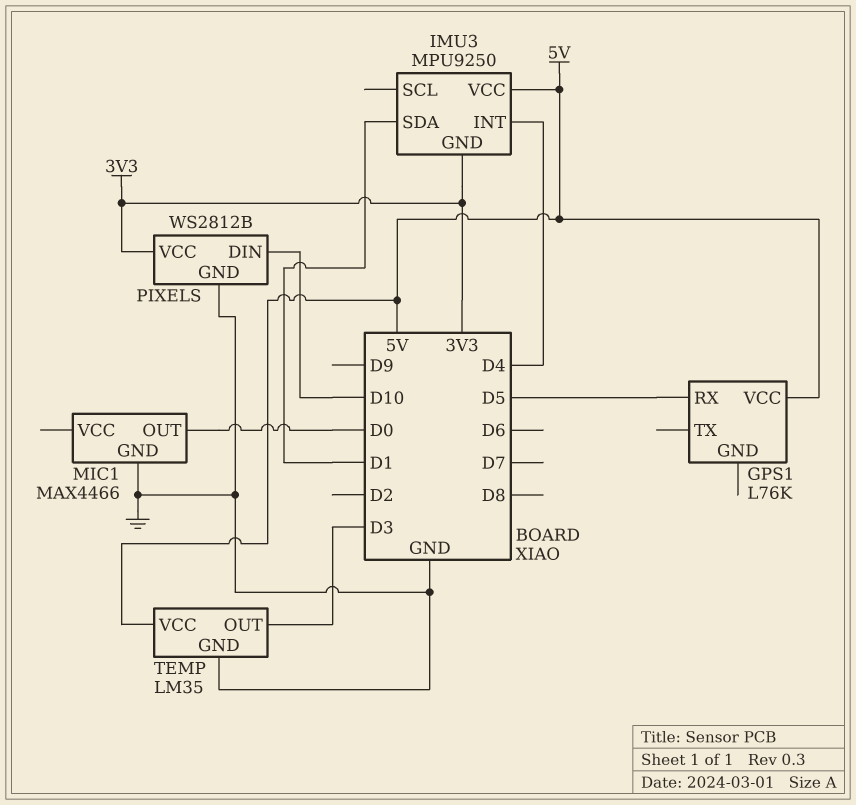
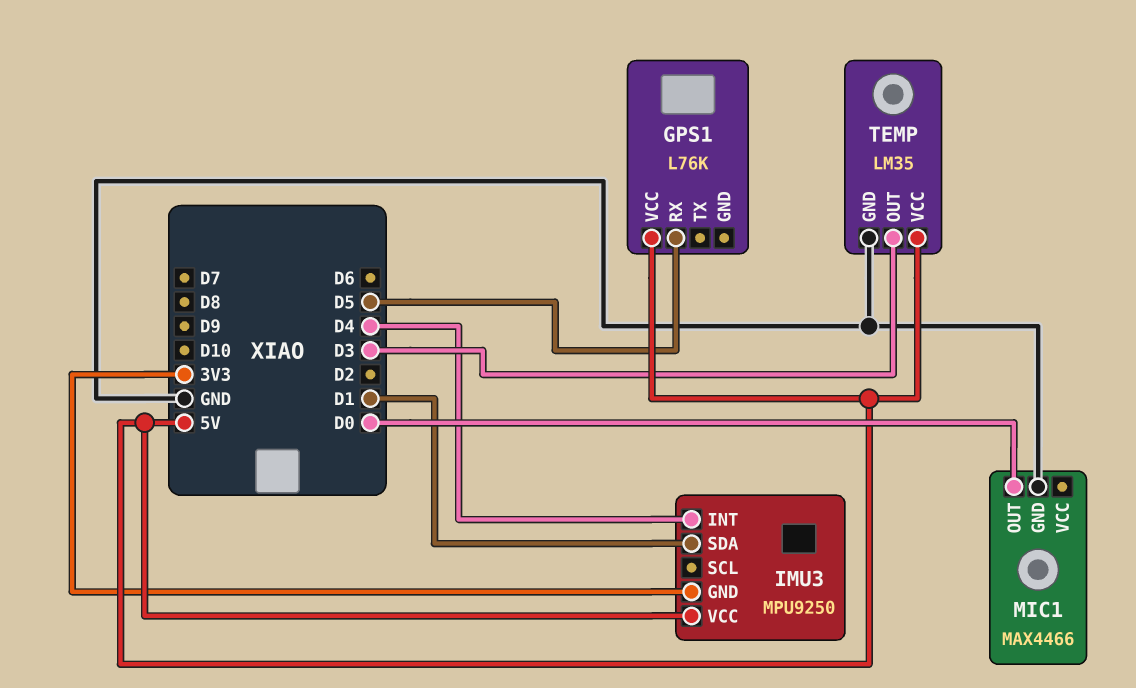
PIXELS: WS2812B -> none
PIXELS pin DIN: D10 -> none
PIXELS pin GND: GND -> none
PIXELS pin VCC: 3V3 -> none

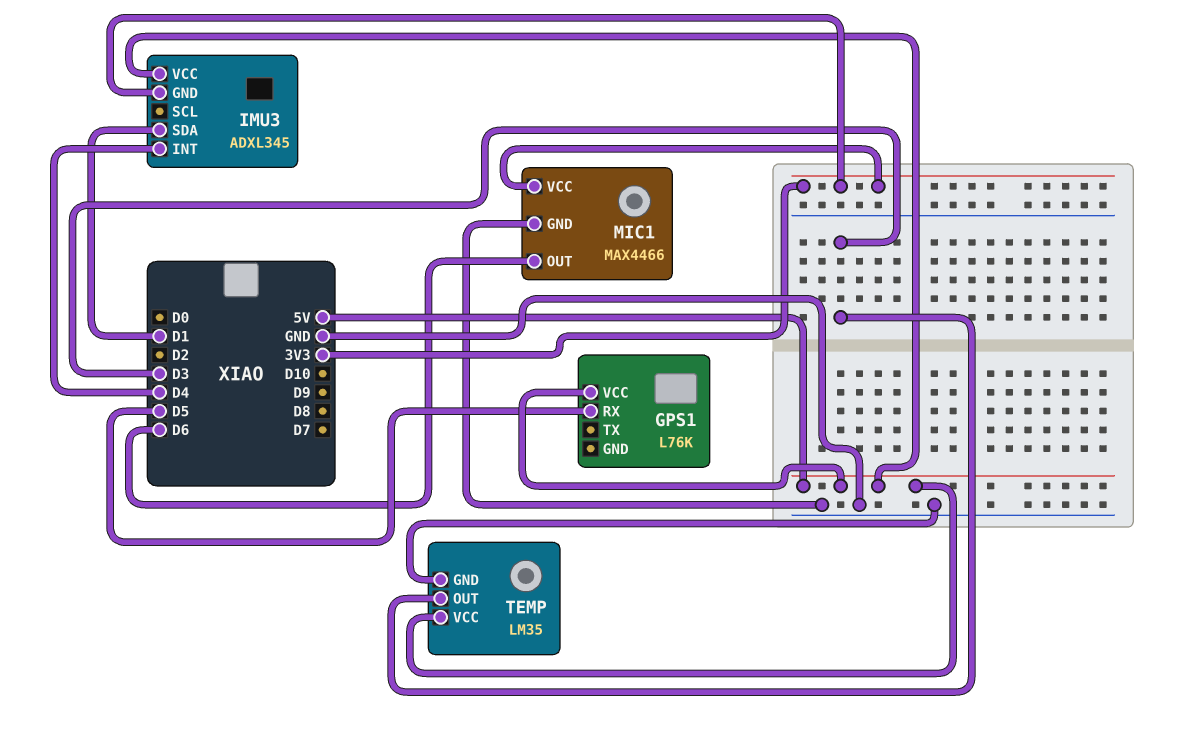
IMU3: MPU9250 -> ADXL345
MIC1 pin OUT: D0 -> D6
MIC1 pin VCC: none -> 3V3

